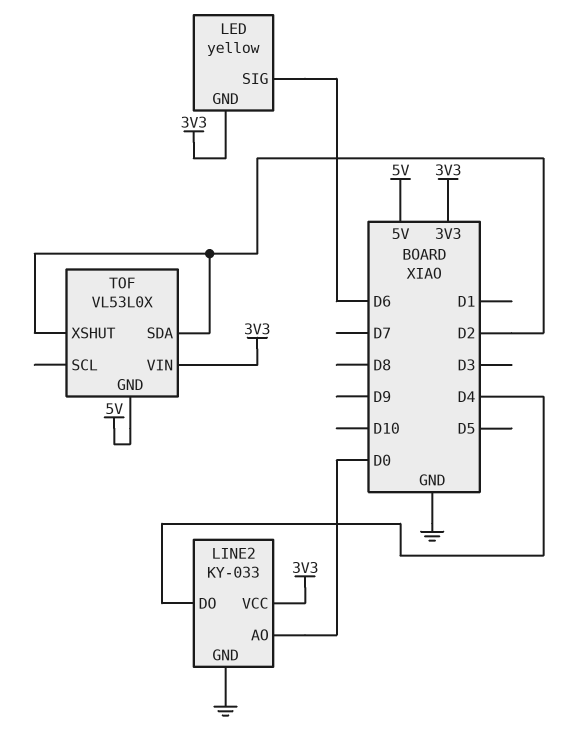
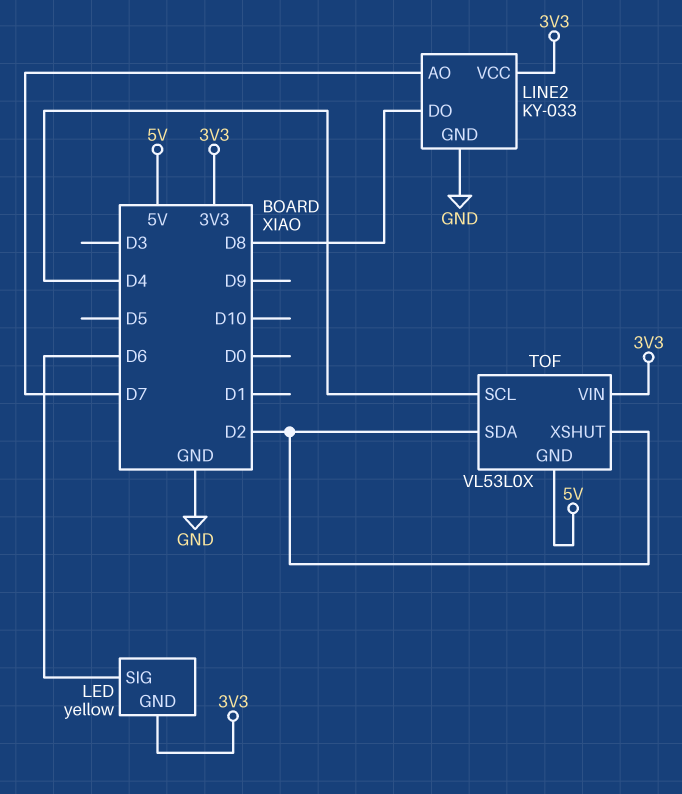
LINE2 pin AO: D0 -> D7
LINE2 pin DO: D4 -> D8
TOF pin SCL: none -> D4

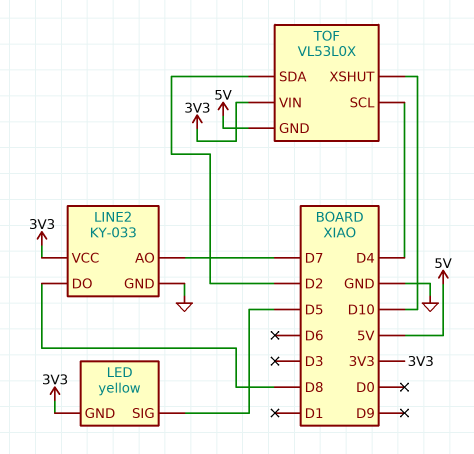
LED pin SIG: D6 -> D5
TOF pin XSHUT: D2 -> D10

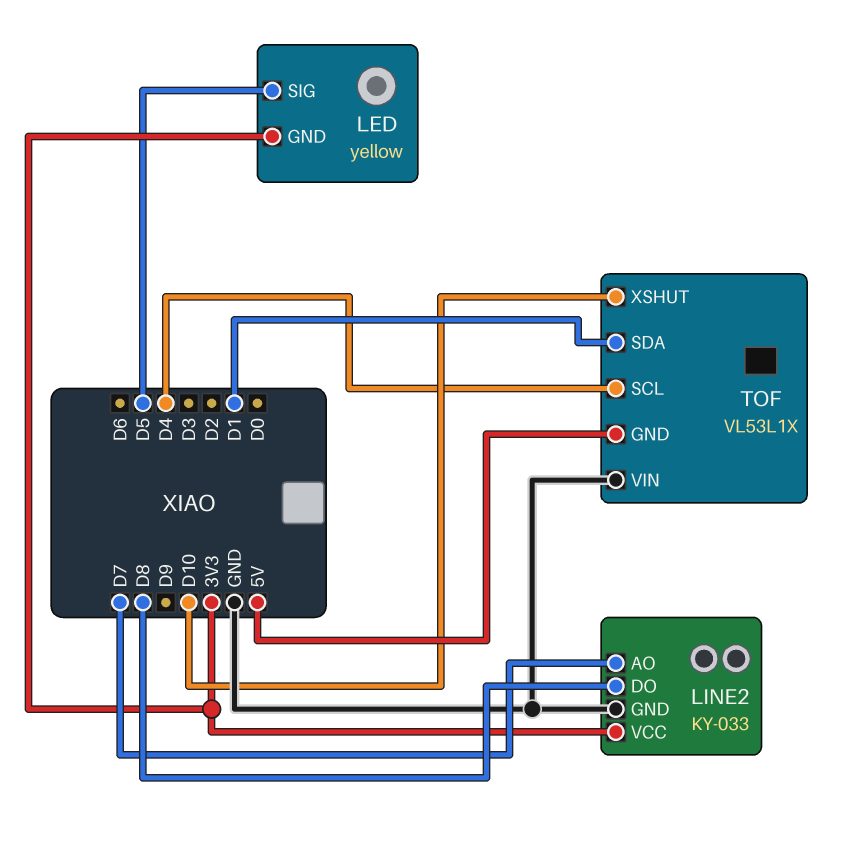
TOF: VL53L0X -> VL53L1X
TOF pin SDA: D2 -> D1
TOF pin VIN: 3V3 -> GND

